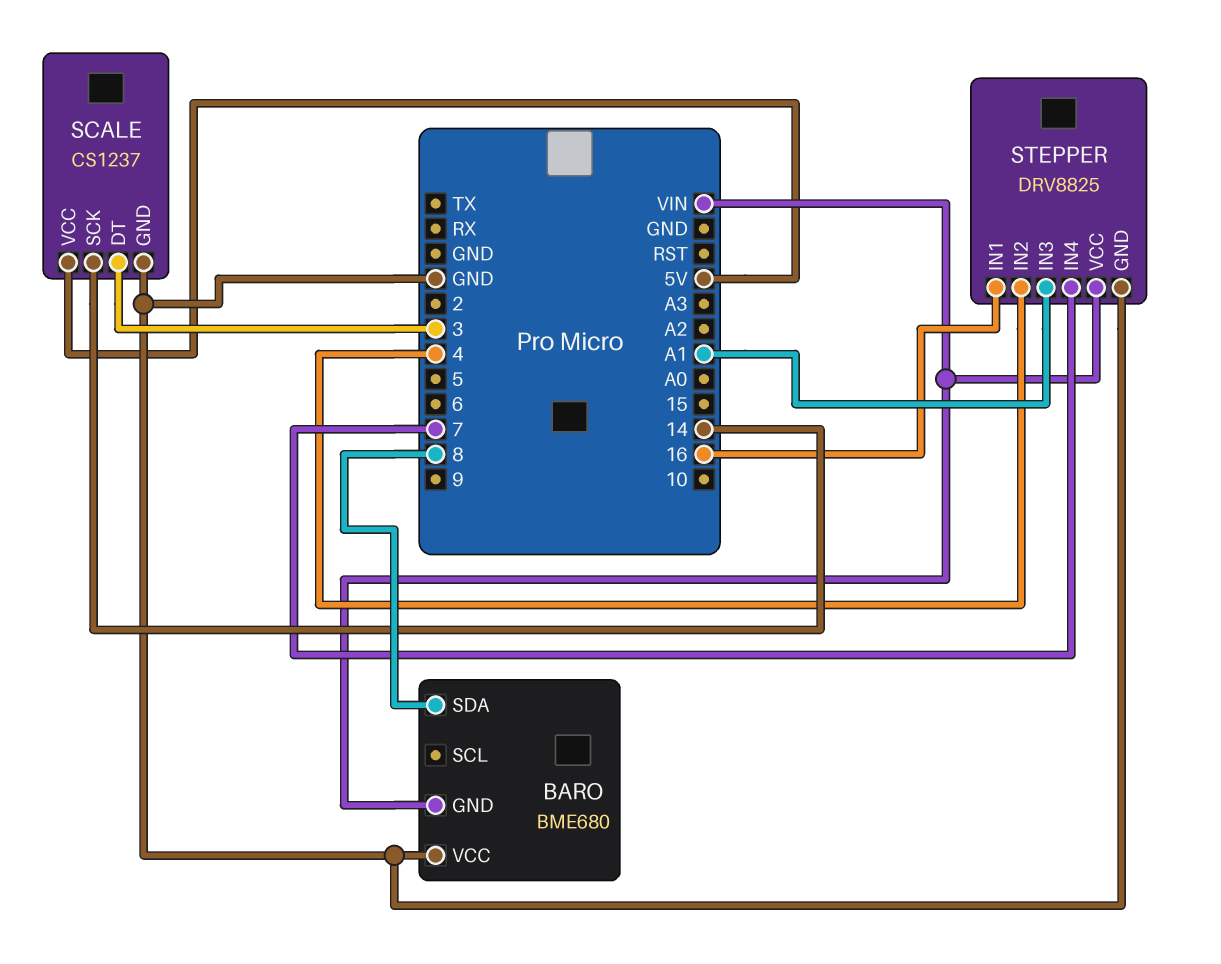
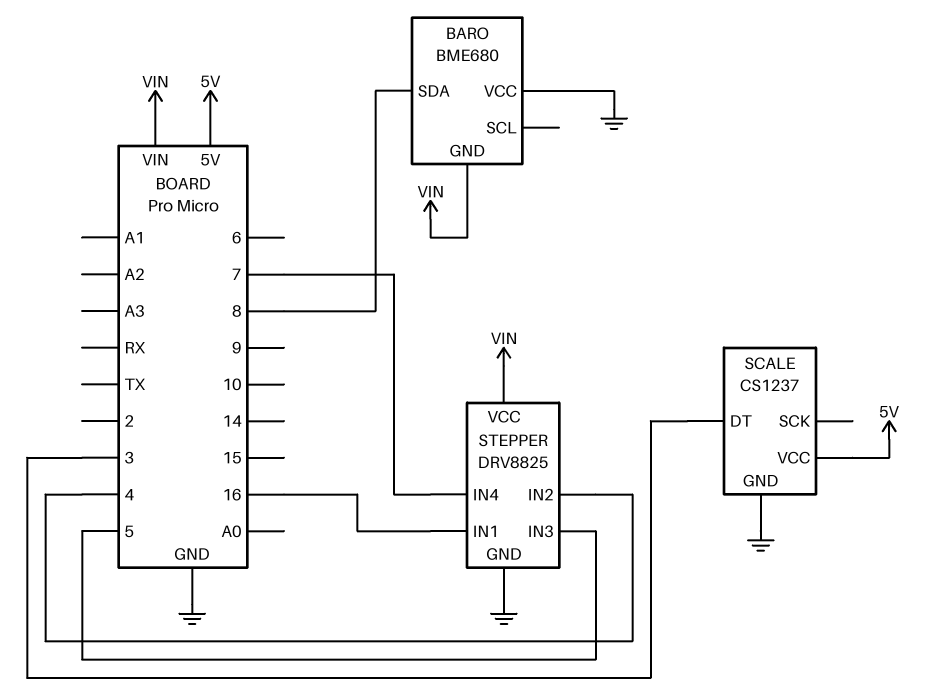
SCALE pin SCK: 14 -> none
STEPPER pin IN3: A1 -> 5

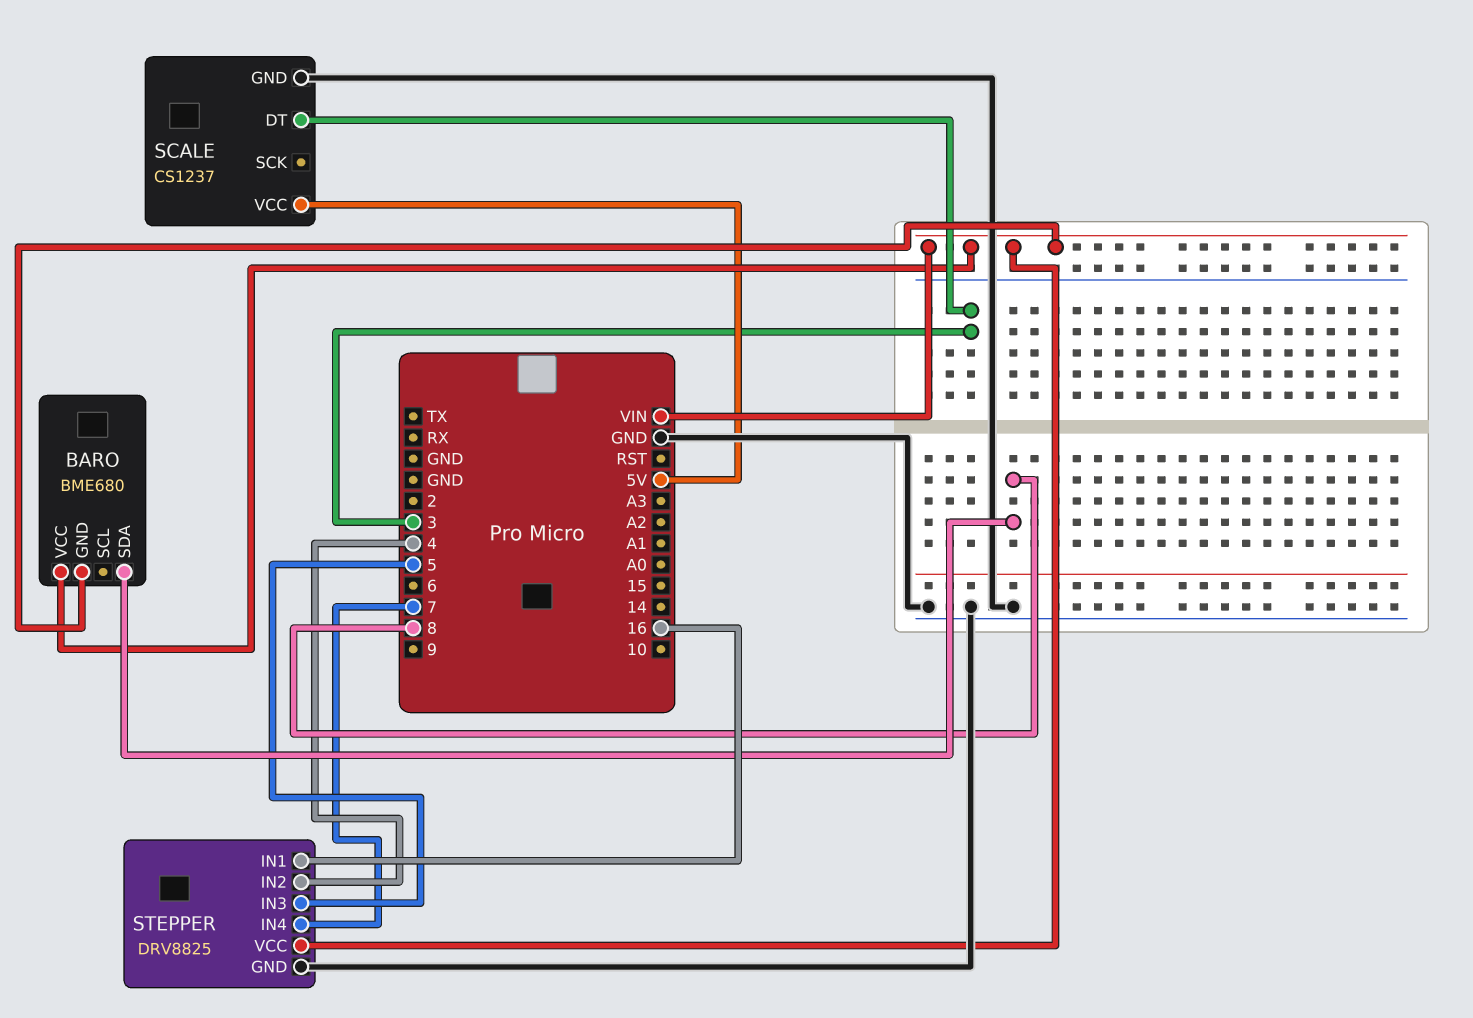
BARO pin VCC: GND -> VIN

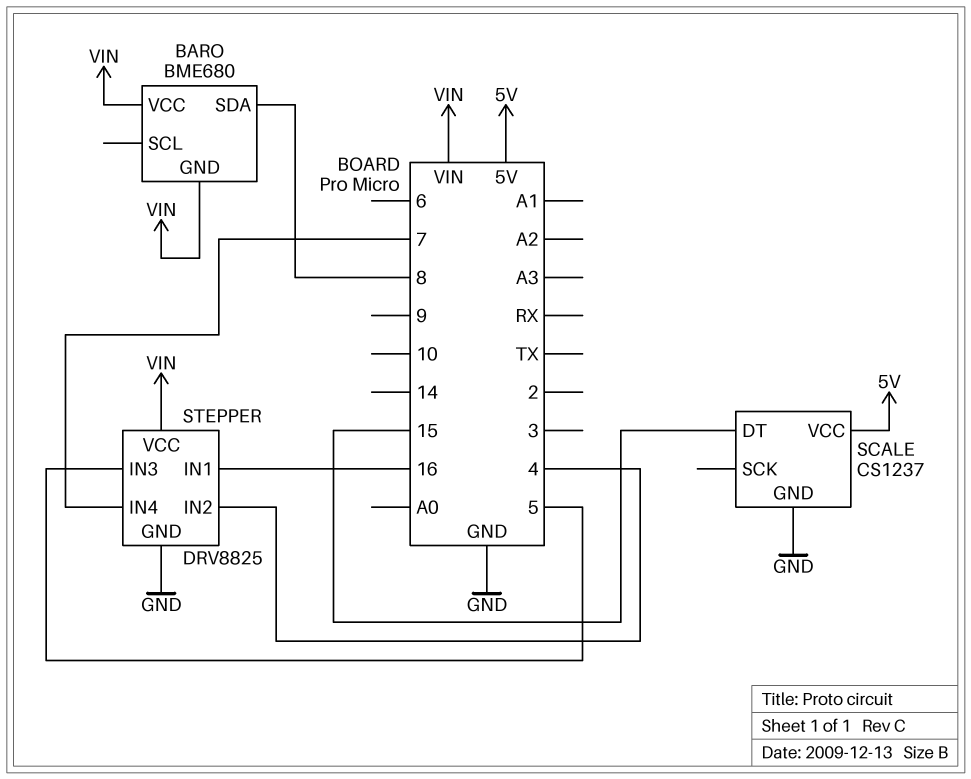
SCALE pin DT: 3 -> 15

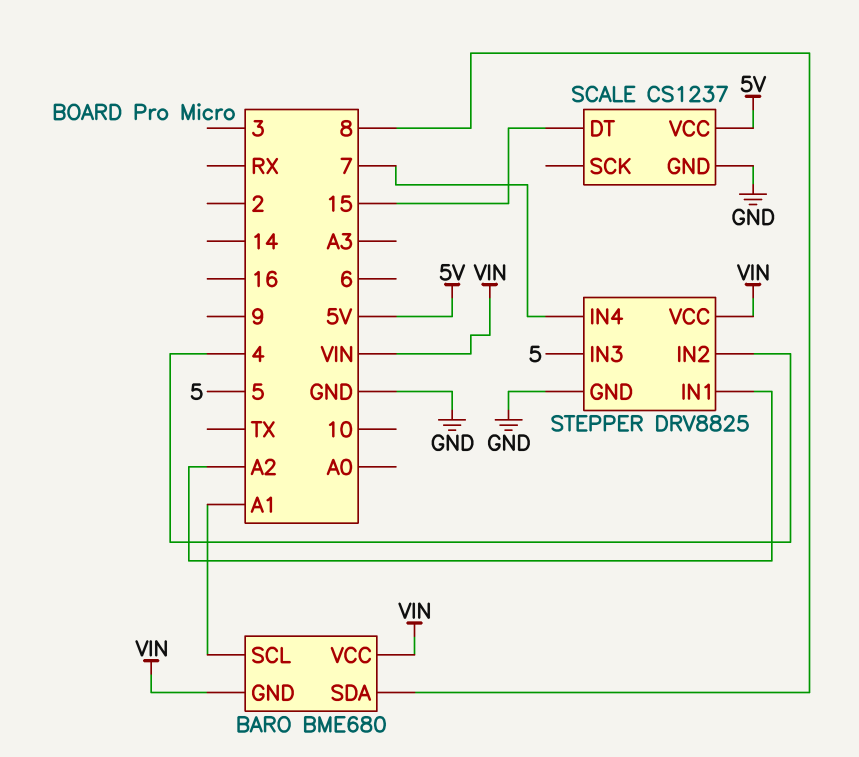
BARO pin SCL: none -> A1
STEPPER pin IN1: 16 -> A2

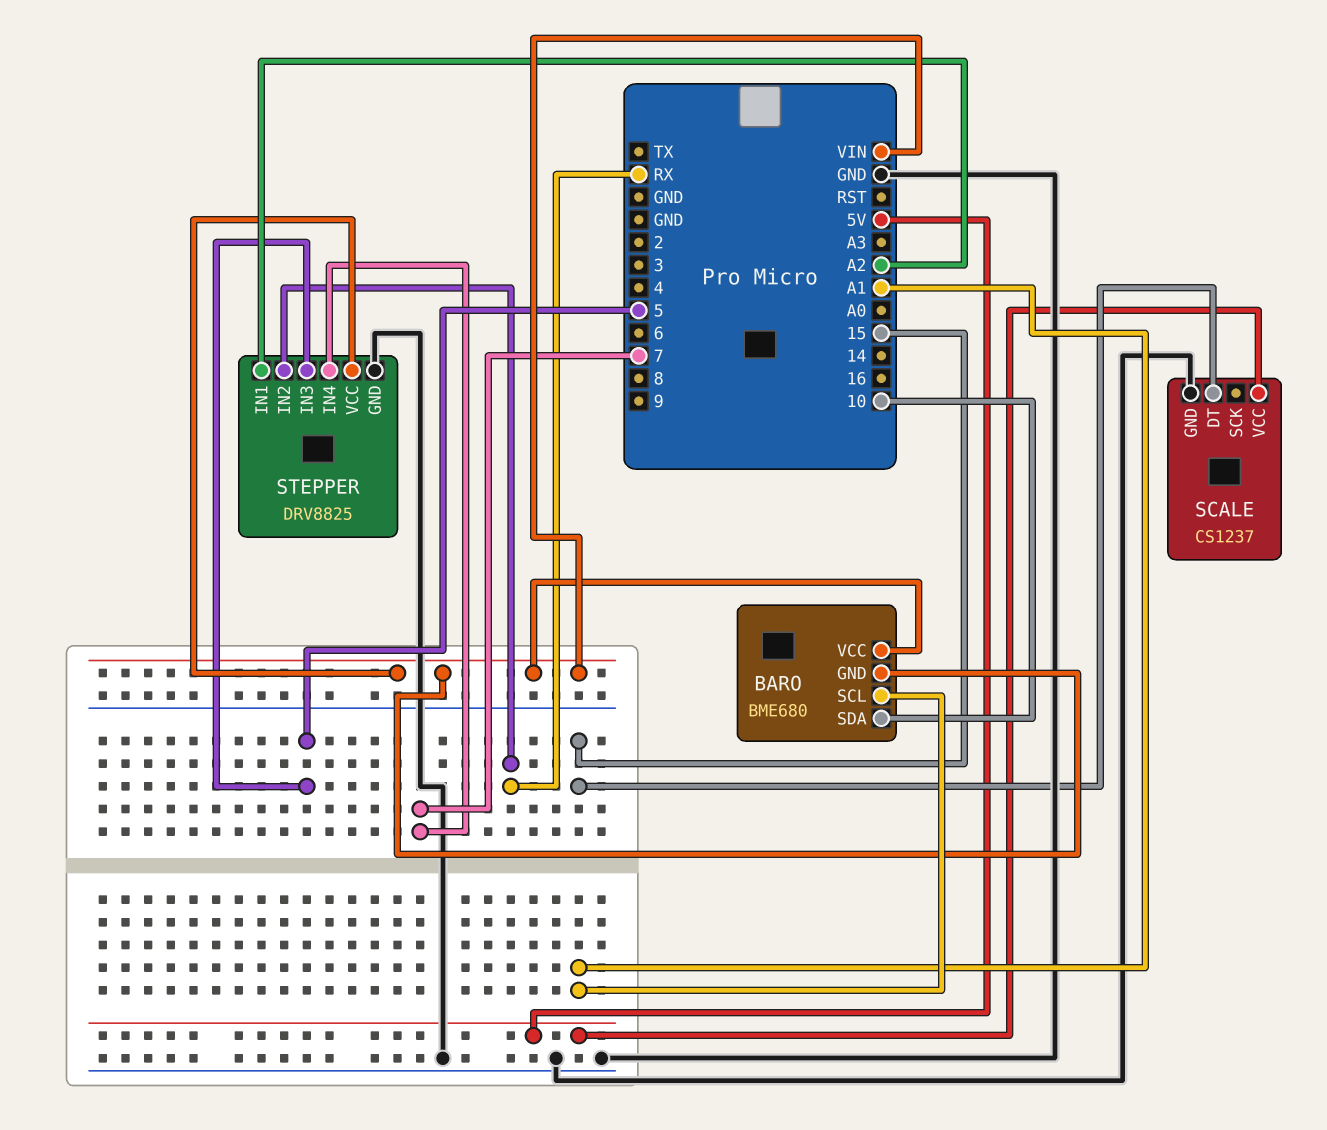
BARO pin SDA: 8 -> 10
STEPPER pin IN2: 4 -> RX

